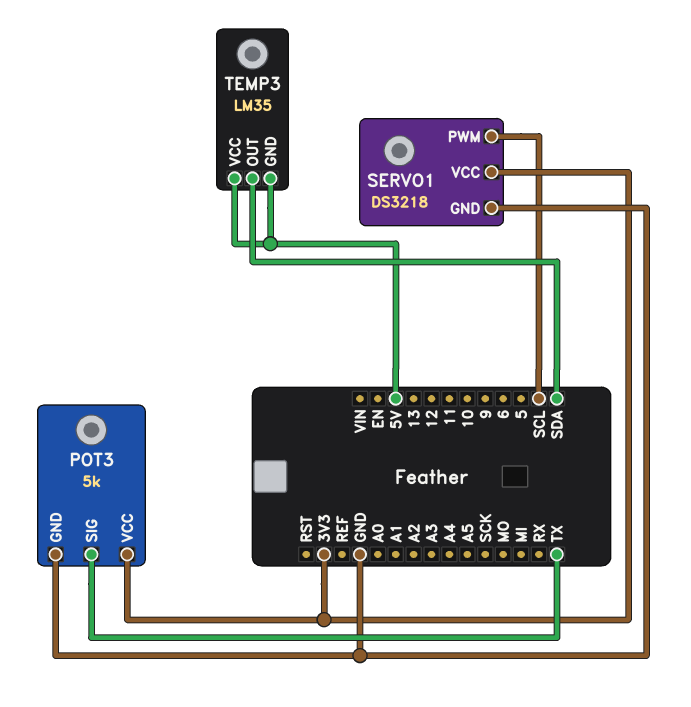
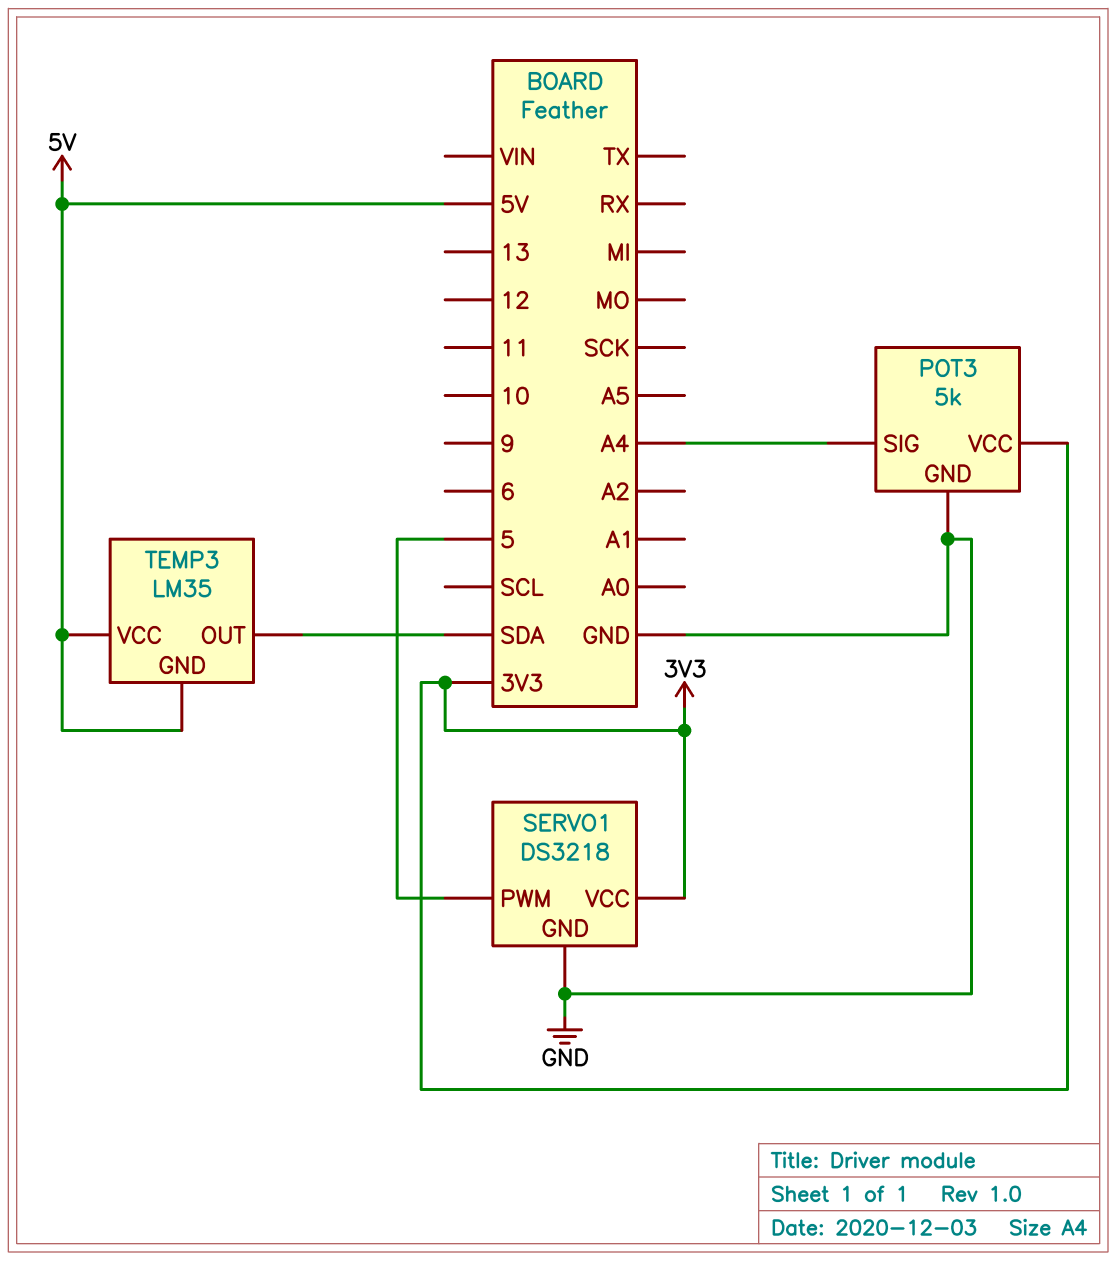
POT3 pin SIG: TX -> A4
SERVO1 pin PWM: SCL -> 5

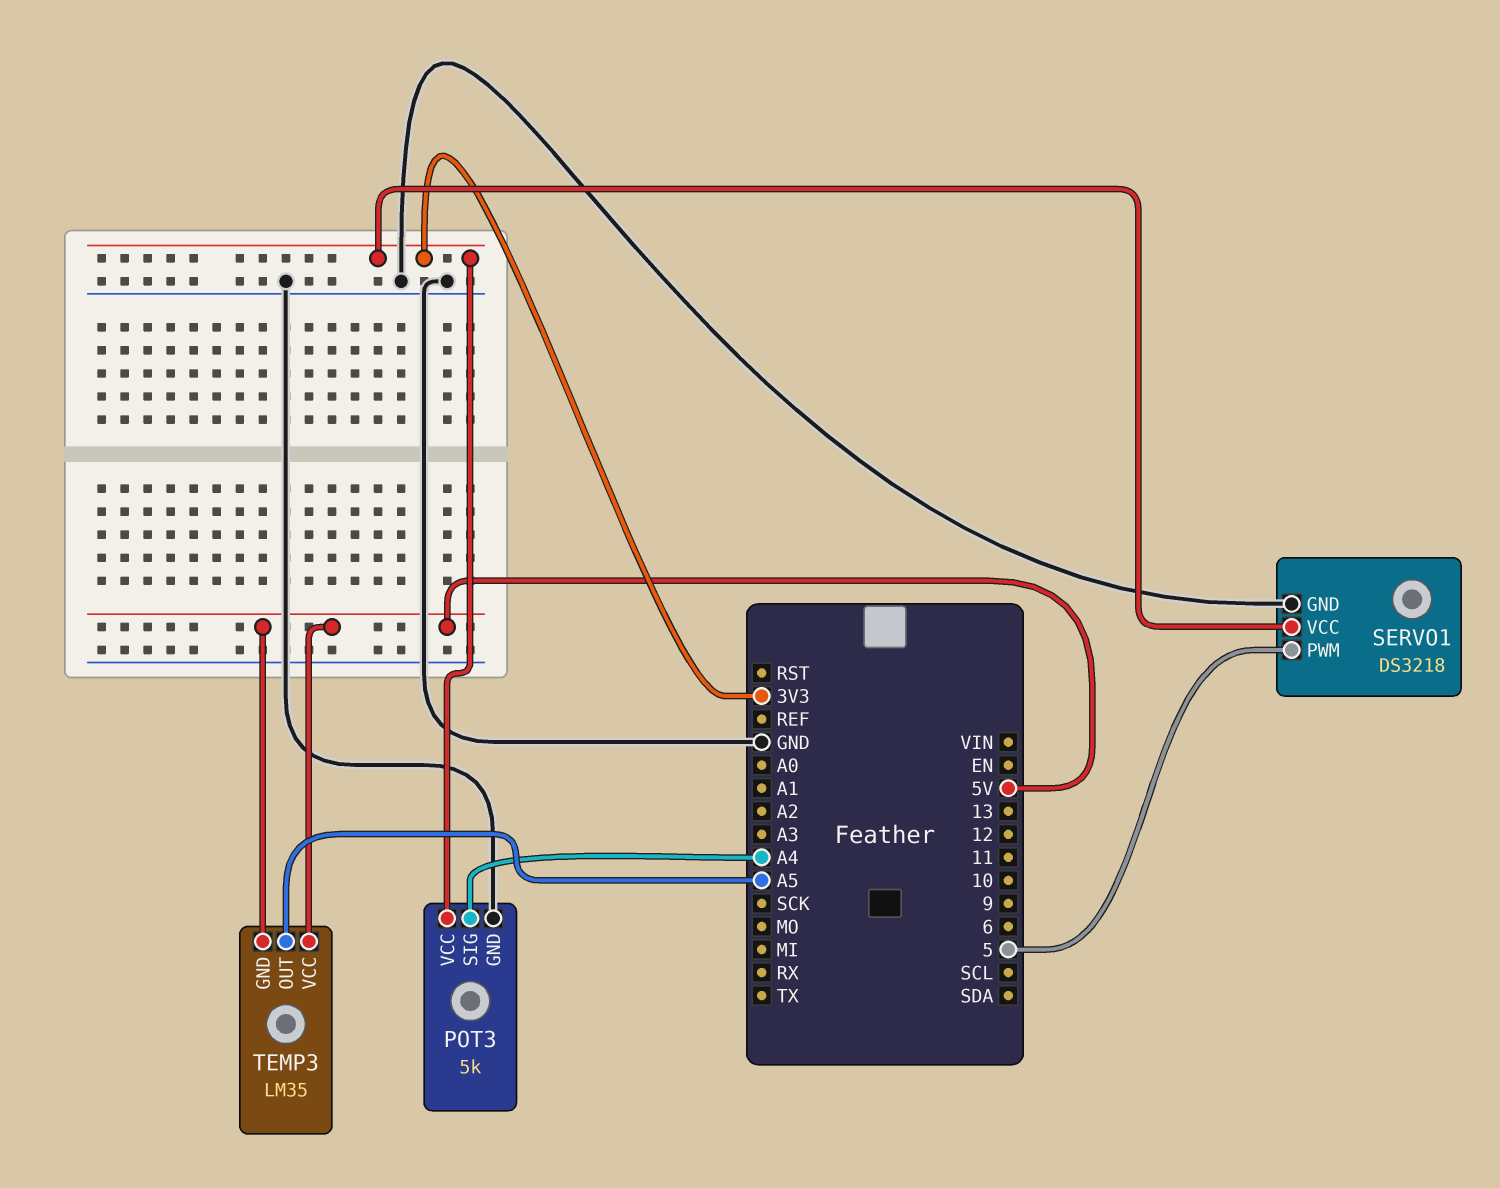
TEMP3 pin OUT: SDA -> A5

